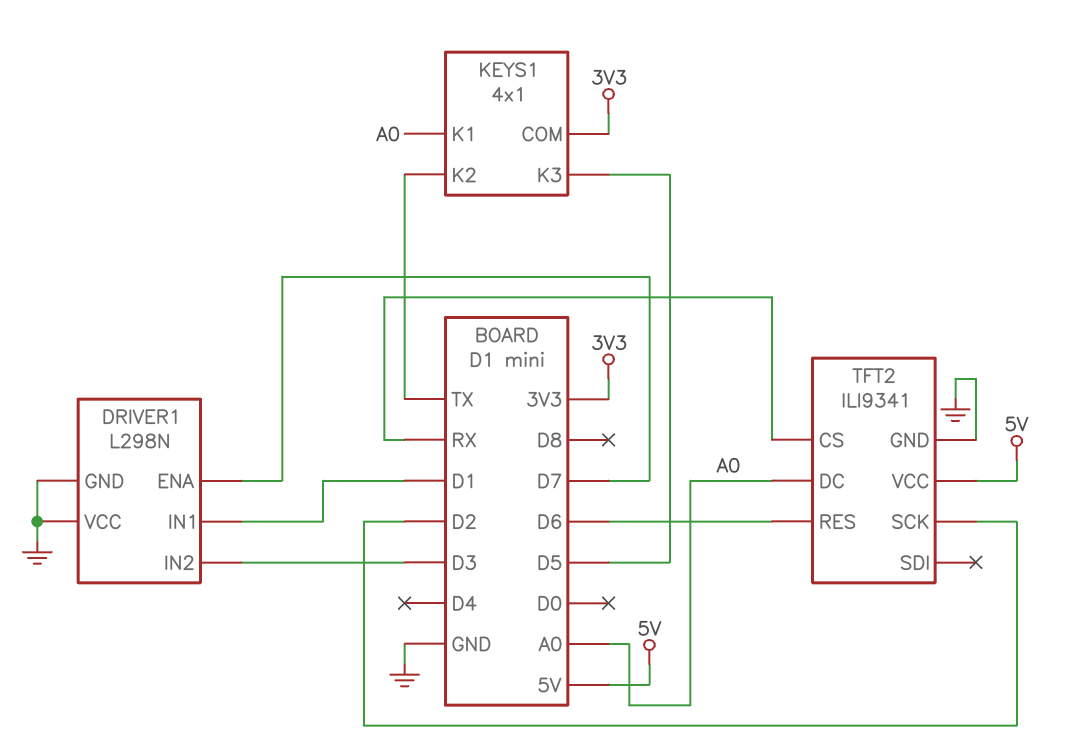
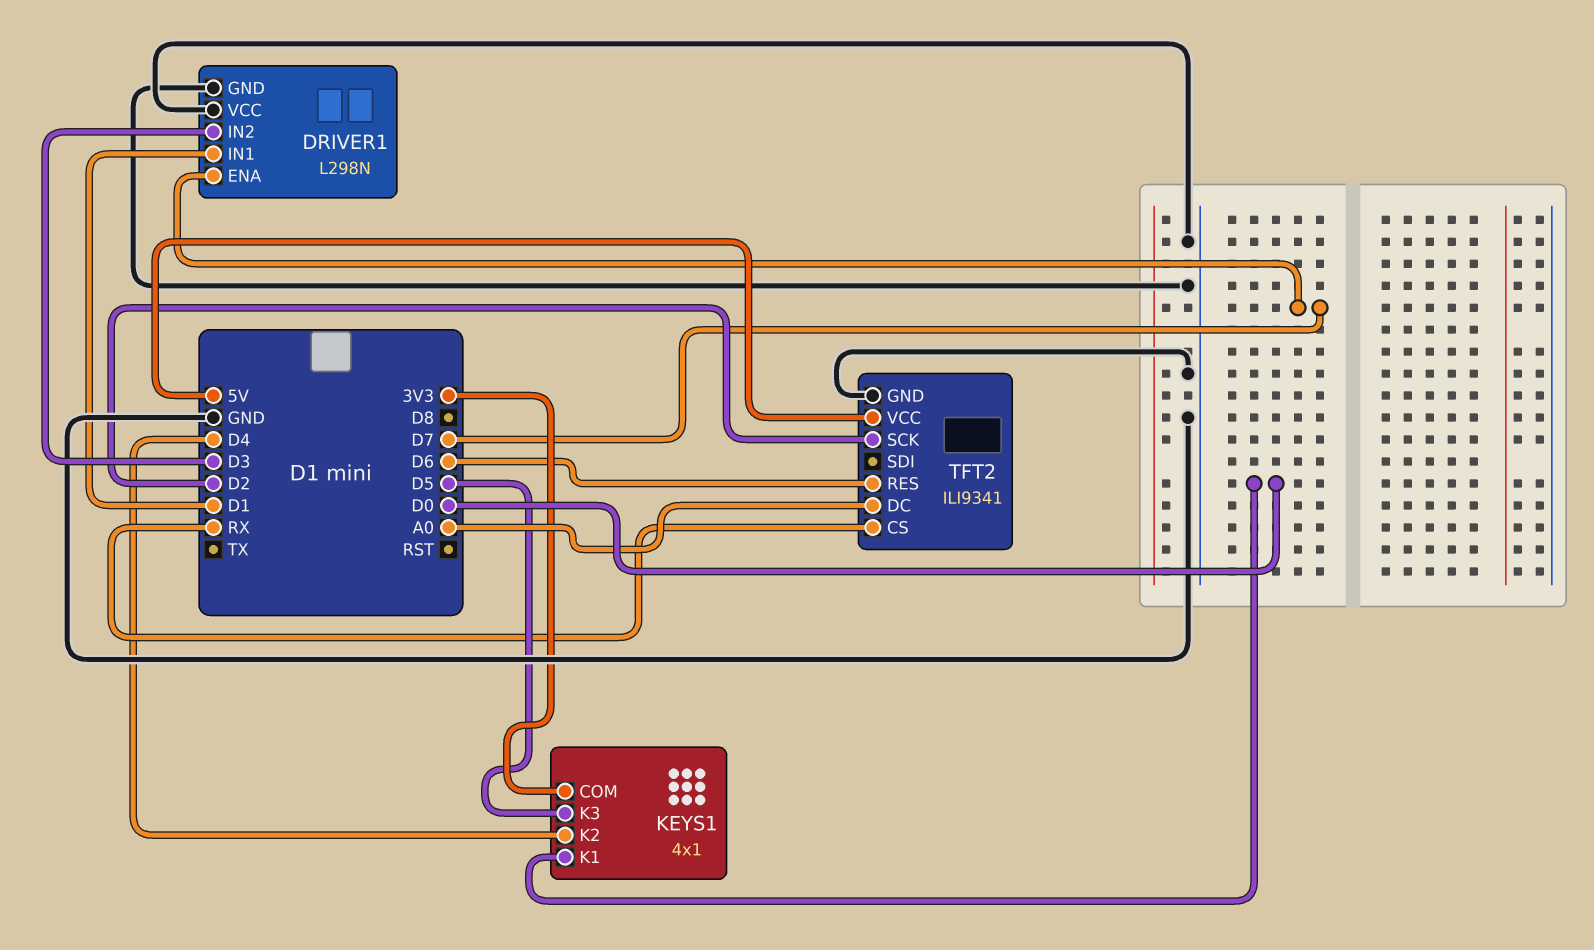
KEYS1 pin K1: A0 -> D0
KEYS1 pin K2: TX -> D4

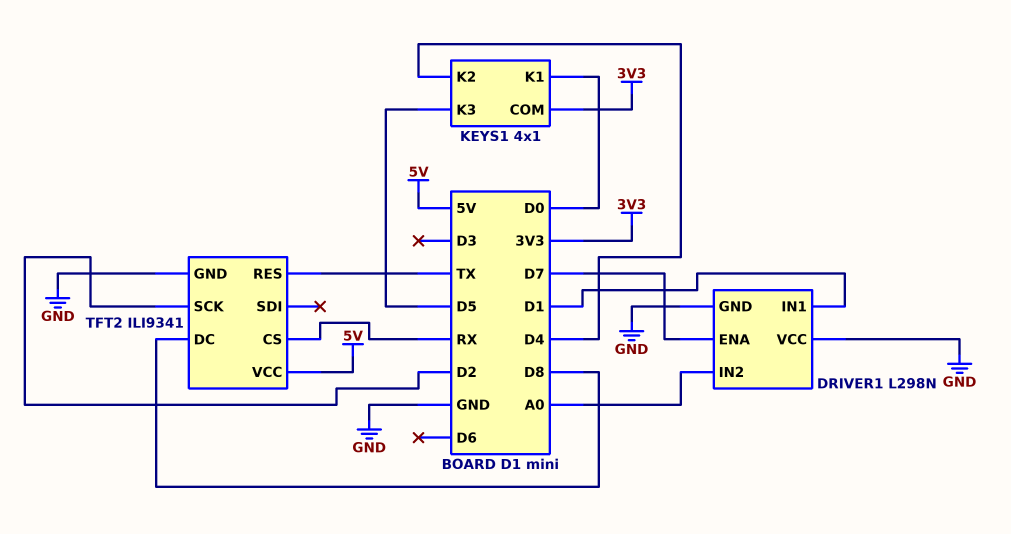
DRIVER1 pin IN2: D3 -> A0
TFT2 pin DC: A0 -> D8
TFT2 pin RES: D6 -> TX

